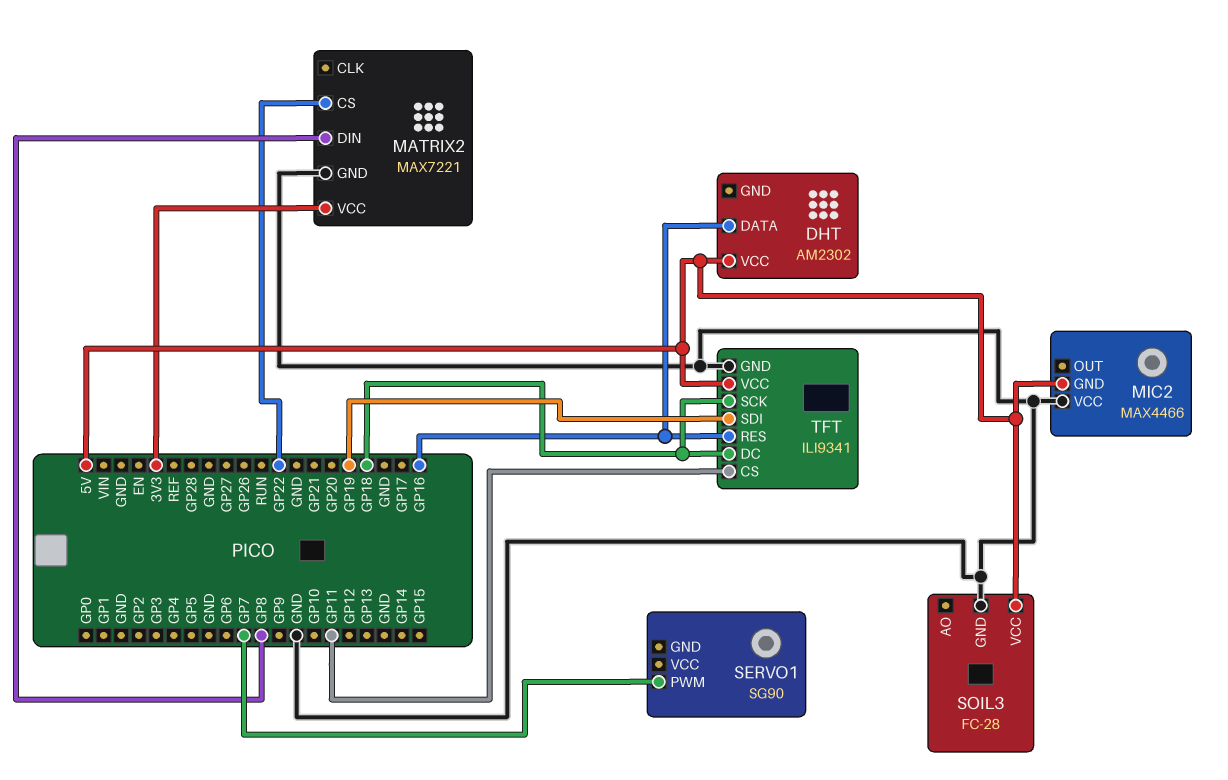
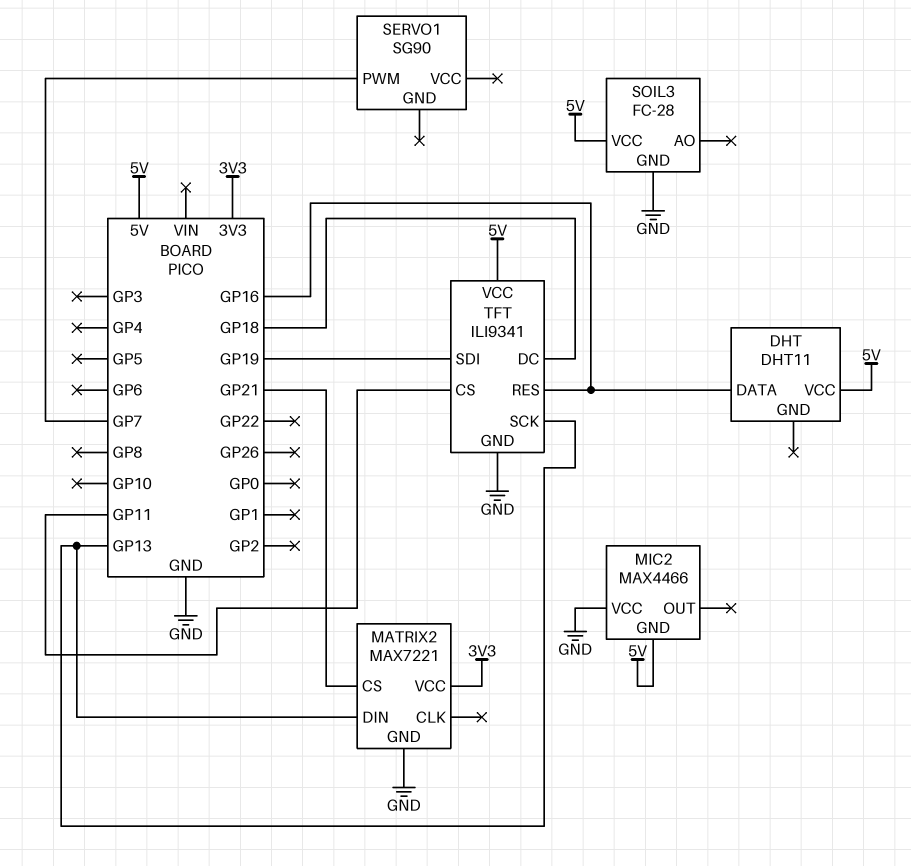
DHT: AM2302 -> DHT11
MATRIX2 pin CS: GP22 -> GP21
MATRIX2 pin DIN: GP8 -> GP13
TFT pin SCK: GP18 -> GP13

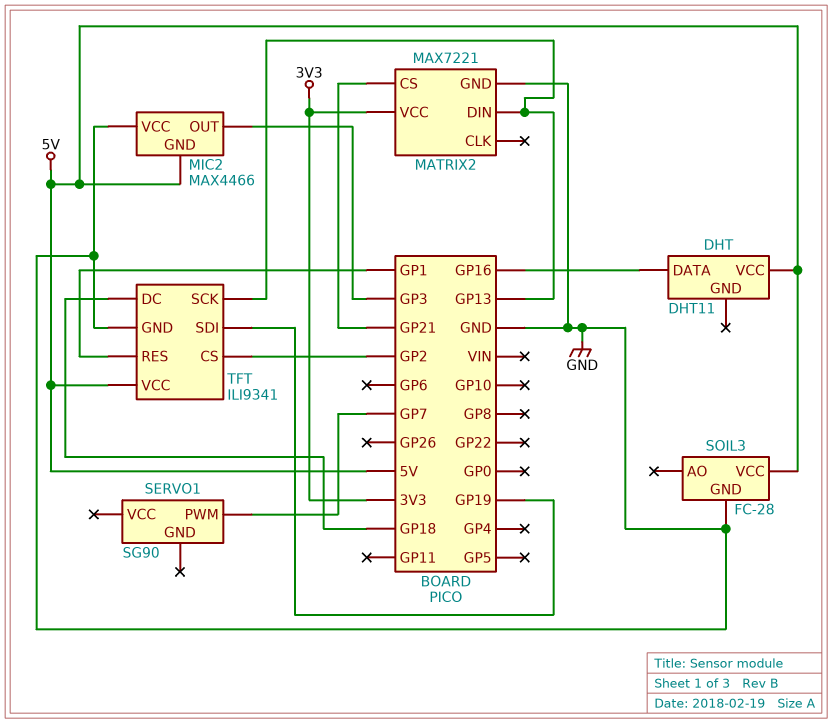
MIC2 pin OUT: none -> GP3
TFT pin CS: GP11 -> GP2
TFT pin RES: GP16 -> GP1

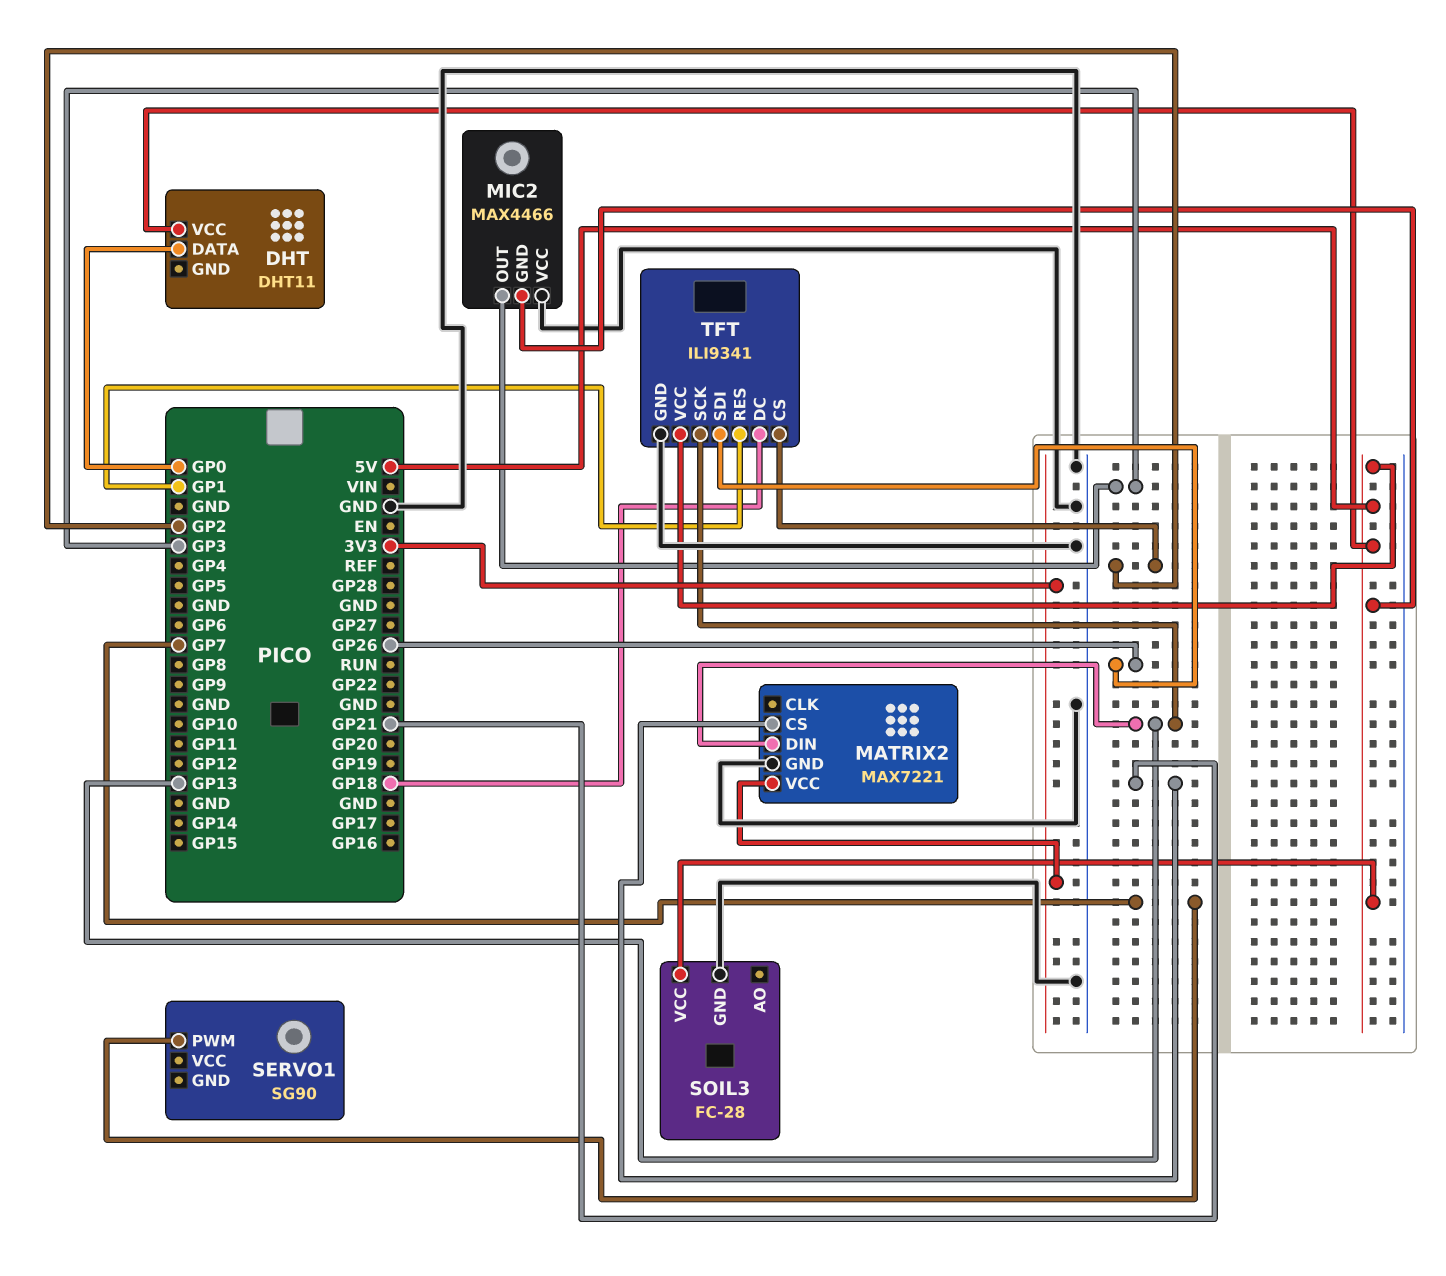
DHT pin DATA: GP16 -> GP0
TFT pin SDI: GP19 -> GP26

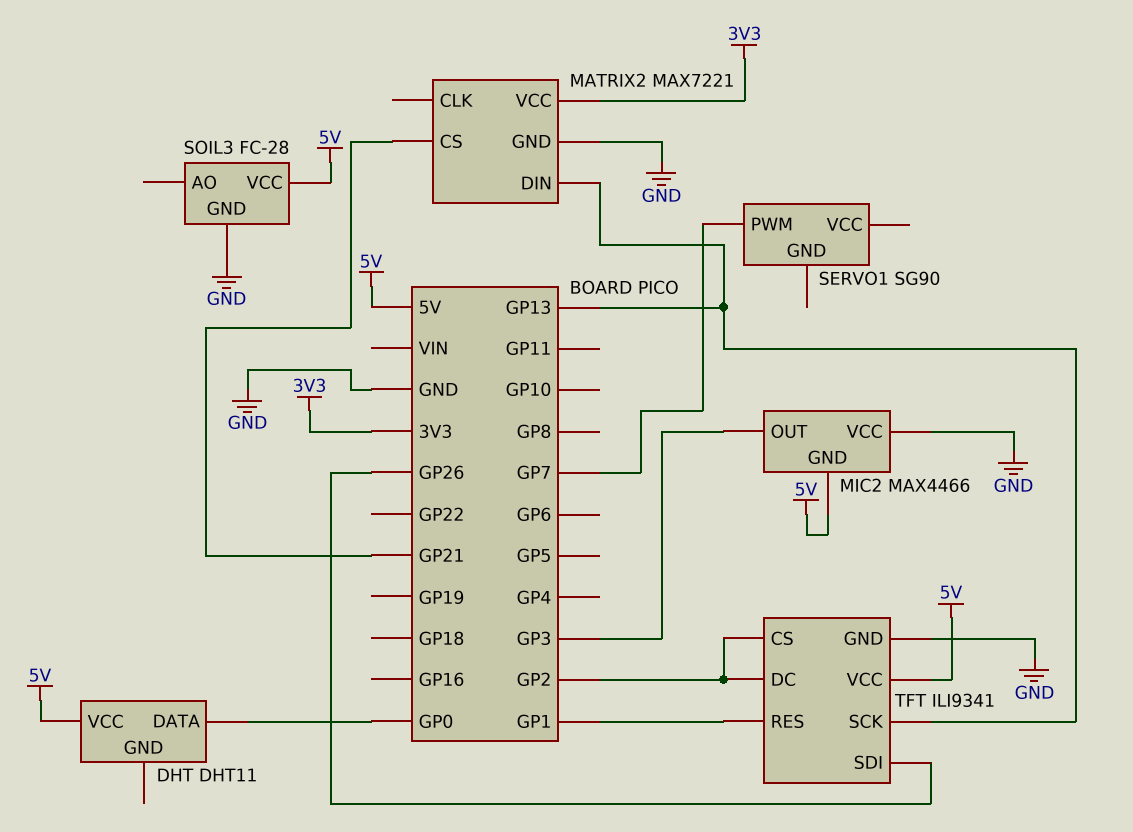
TFT pin DC: GP18 -> GP2

